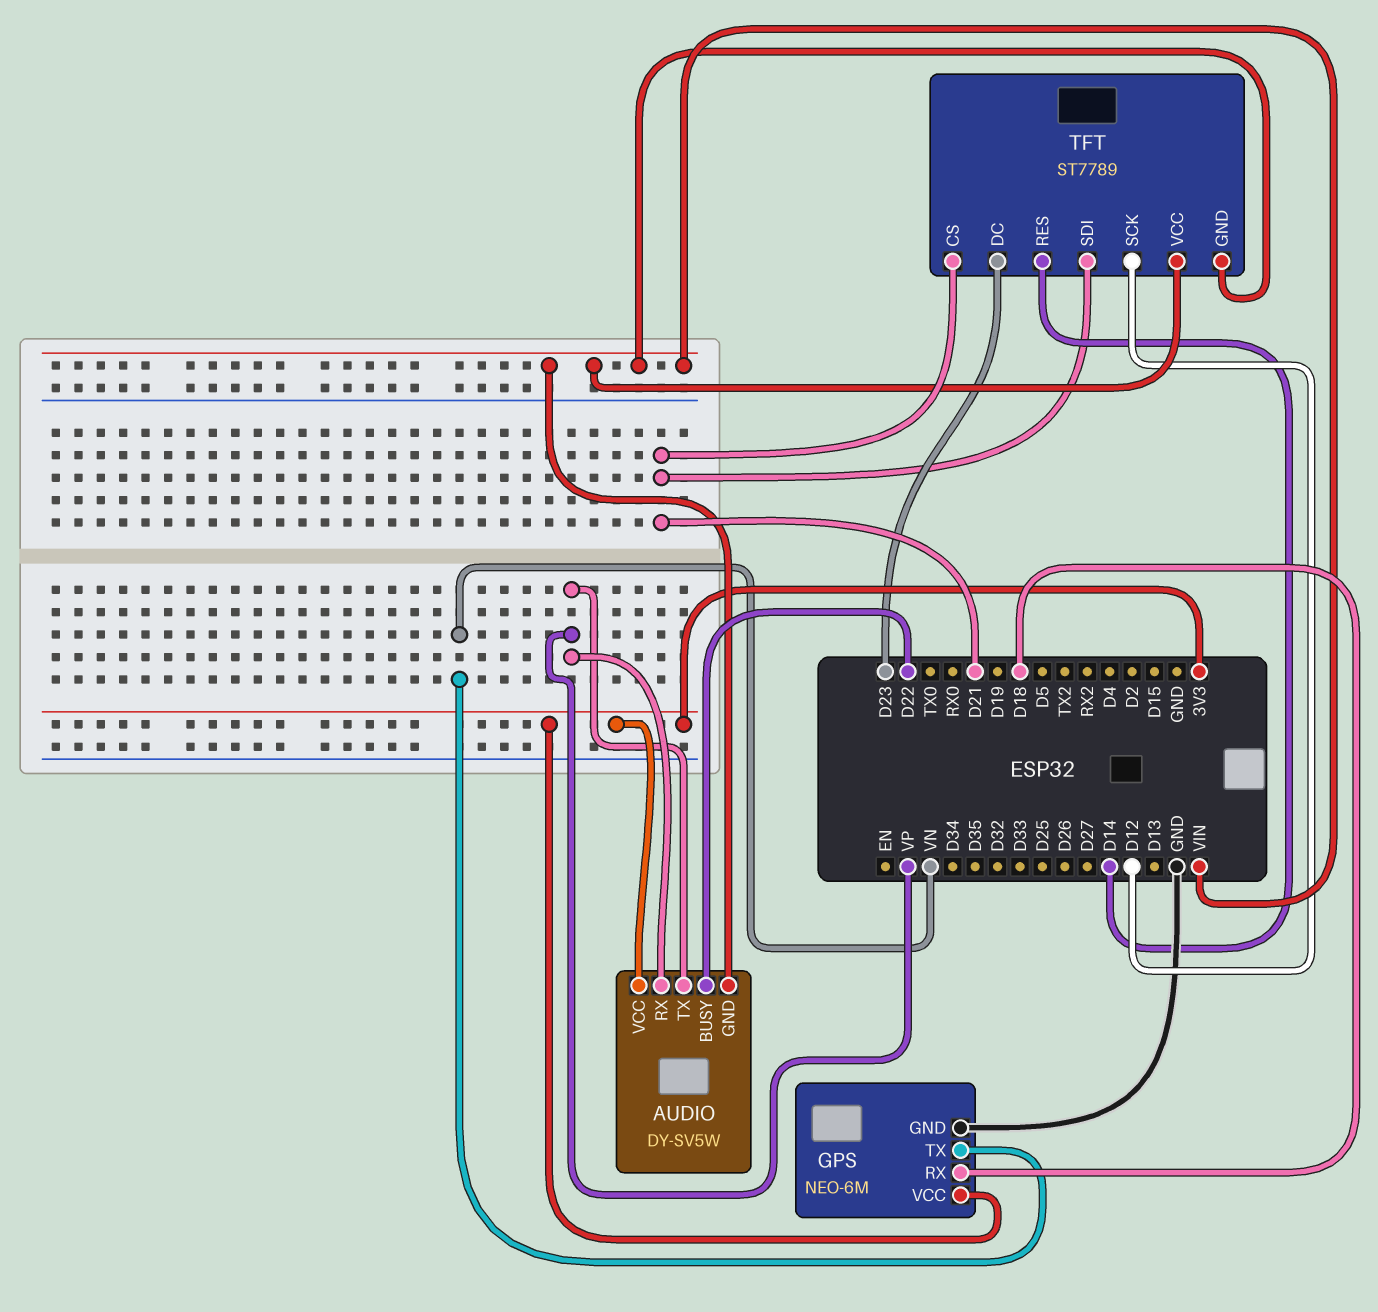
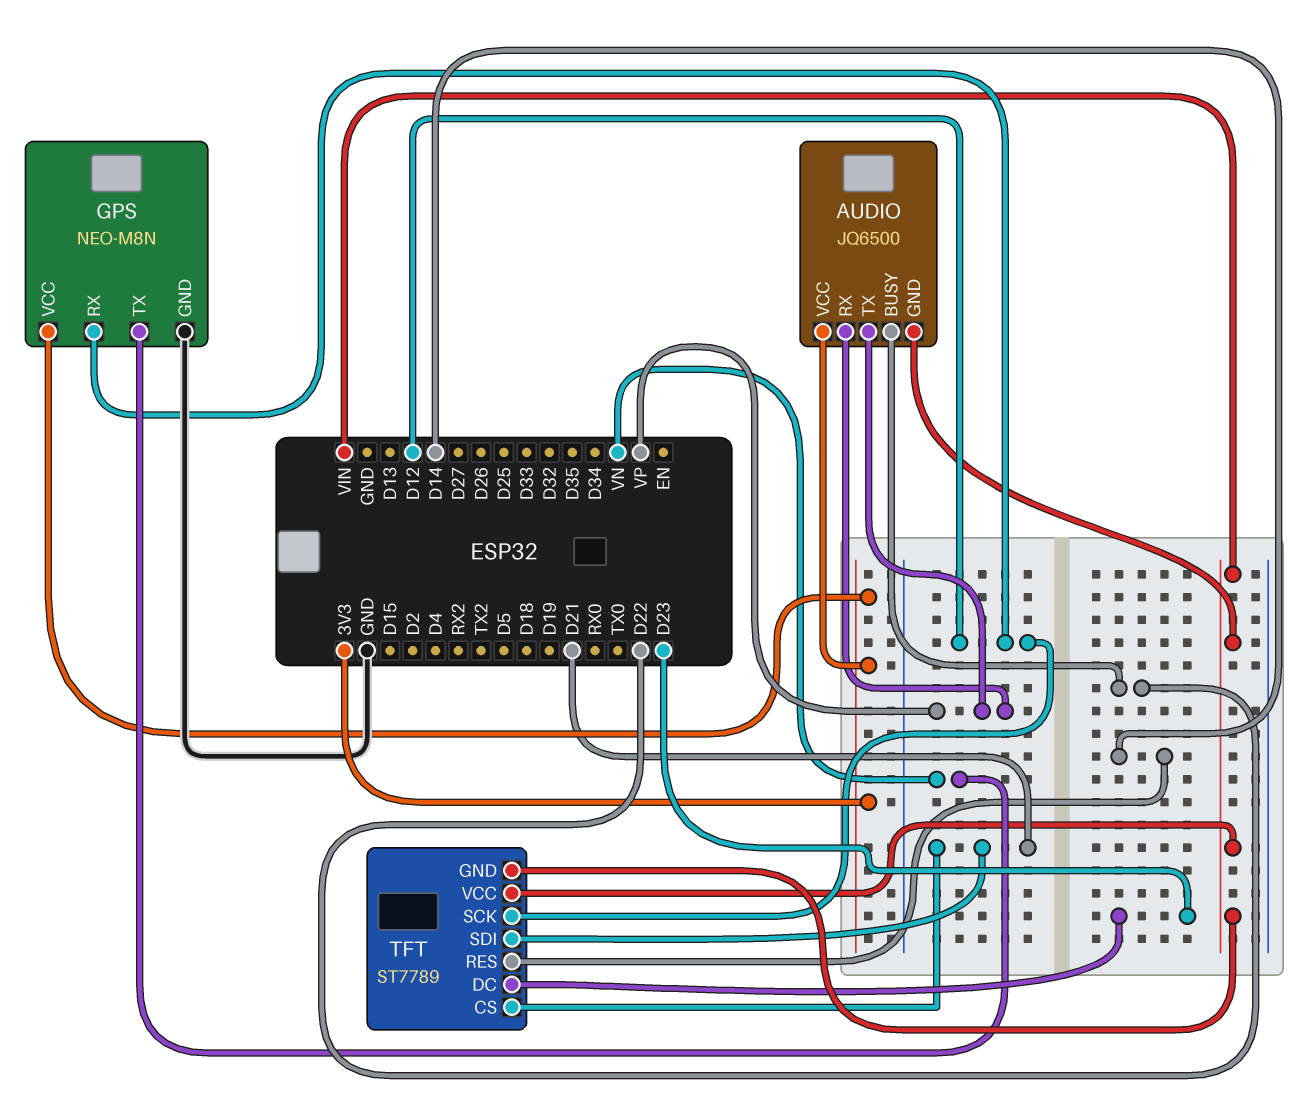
AUDIO: DY-SV5W -> JQ6500
GPS: NEO-6M -> NEO-M8N
GPS pin RX: D18 -> D12

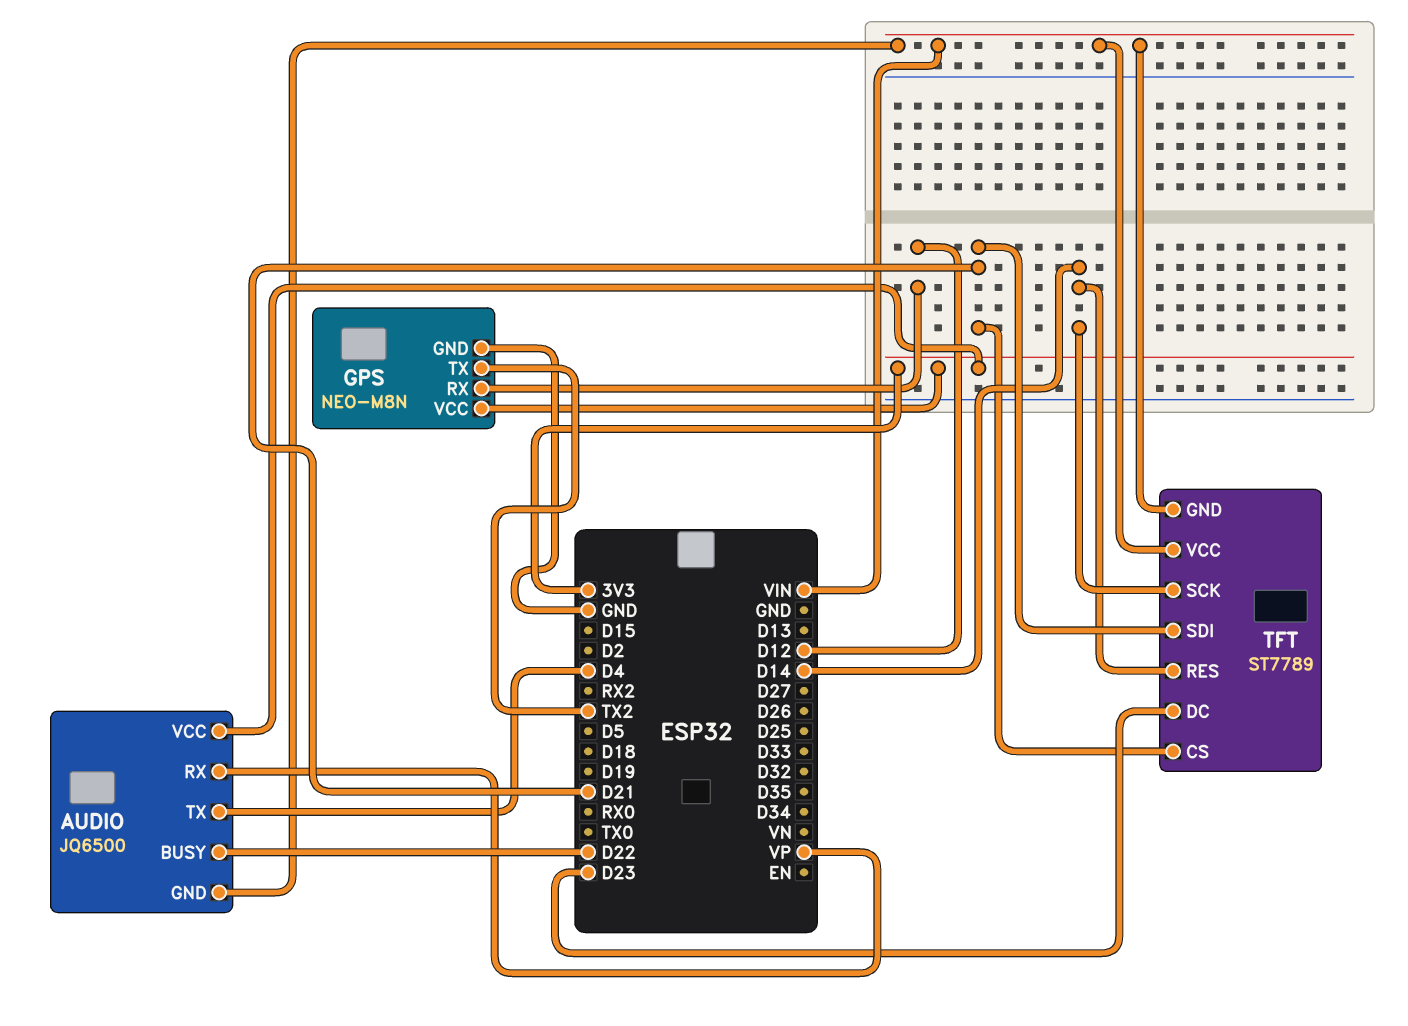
AUDIO pin TX: VP -> D4
GPS pin TX: VN -> TX2
TFT pin SCK: D12 -> D14

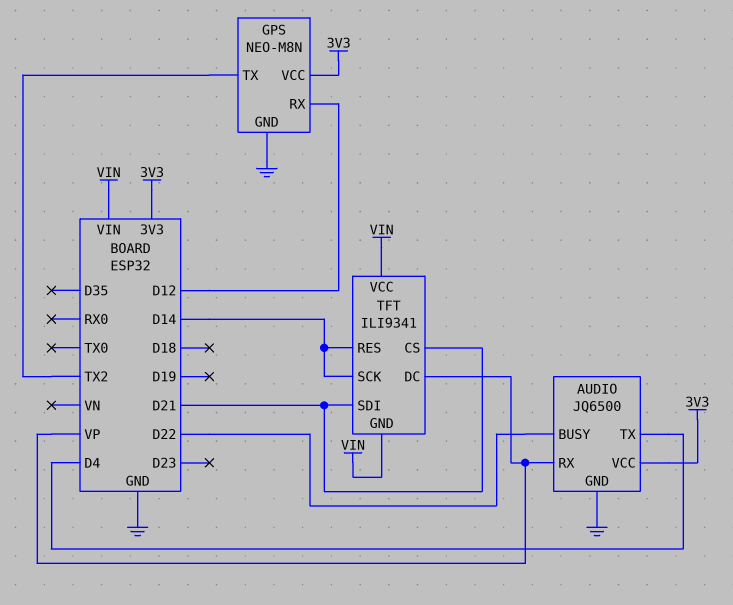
AUDIO pin GND: VIN -> GND
TFT: ST7789 -> ILI9341
TFT pin DC: D23 -> VP

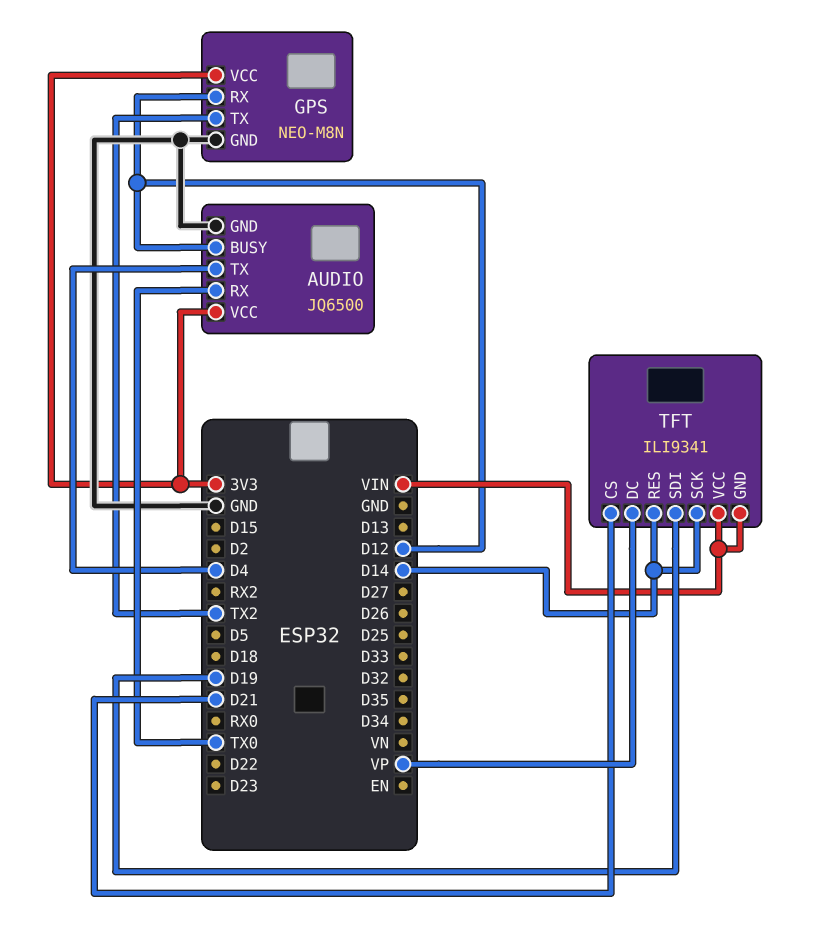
AUDIO pin BUSY: D22 -> D12
AUDIO pin RX: VP -> TX0
TFT pin SDI: D21 -> D19

